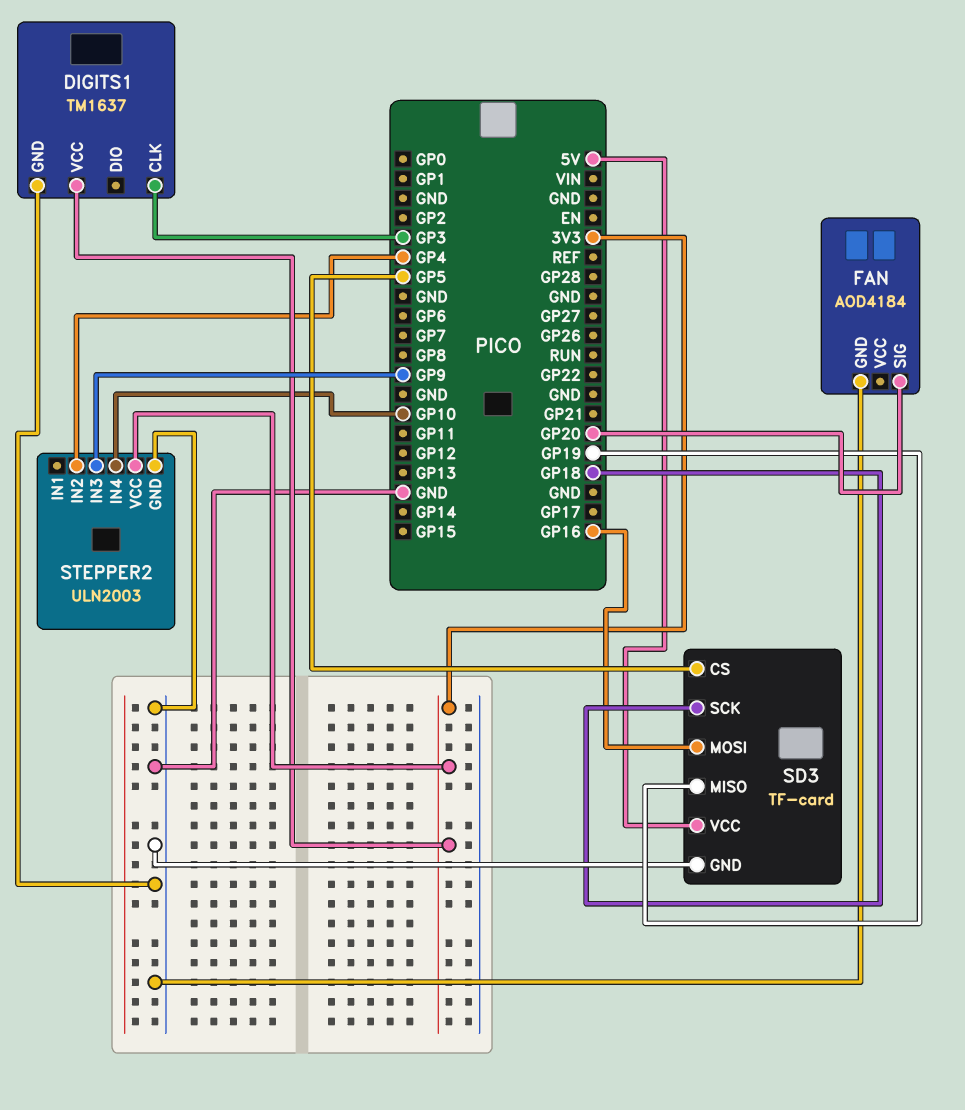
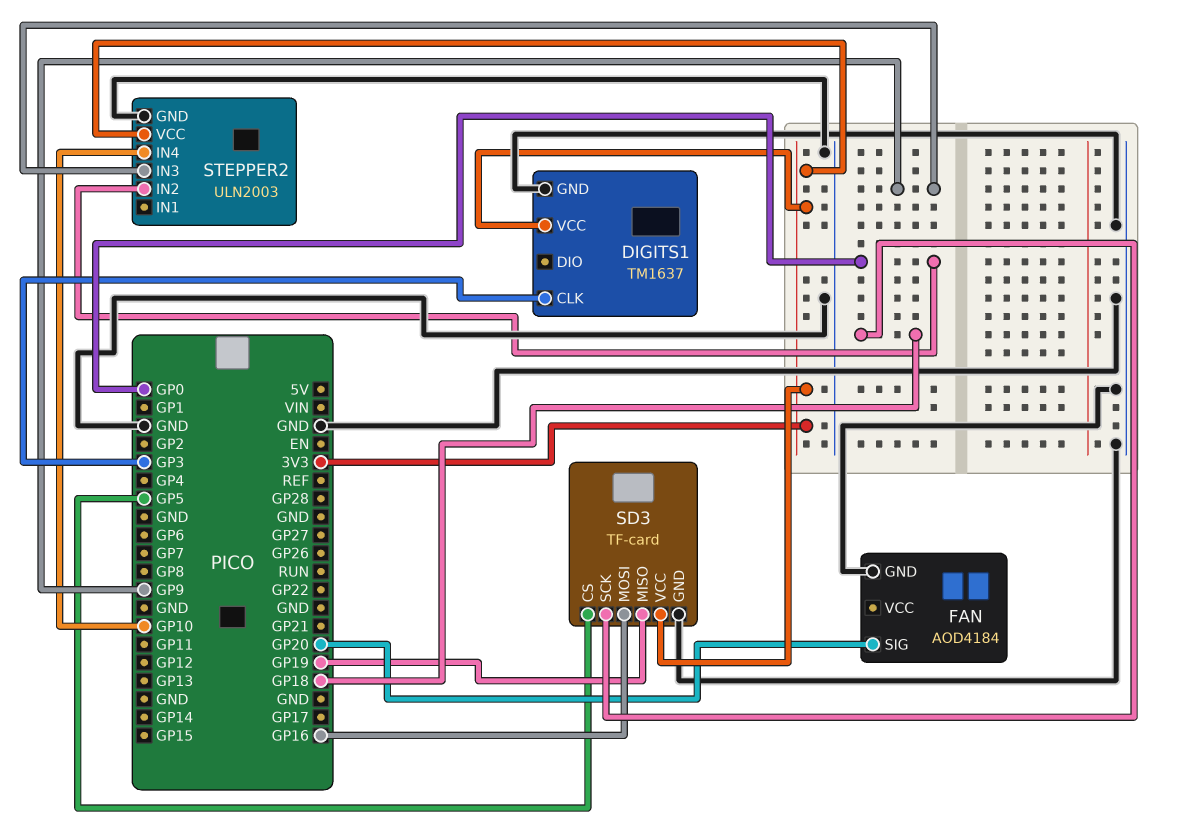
SD3 pin VCC: 5V -> 3V3
STEPPER2 pin IN2: GP4 -> GP0

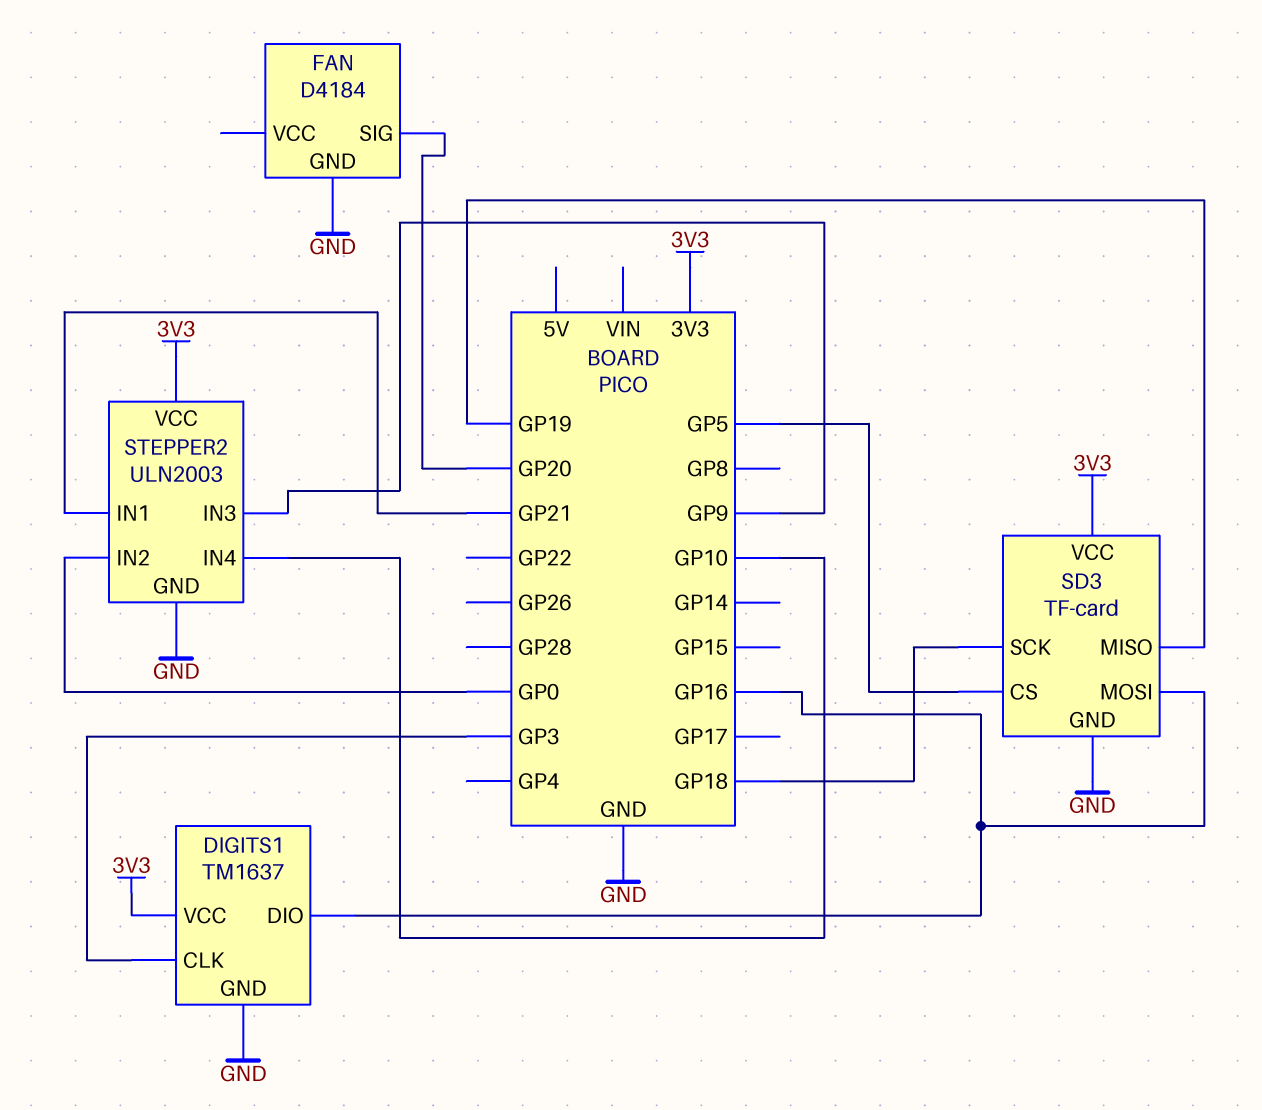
DIGITS1 pin DIO: none -> GP16
FAN: AOD4184 -> D4184
STEPPER2 pin IN1: none -> GP21

